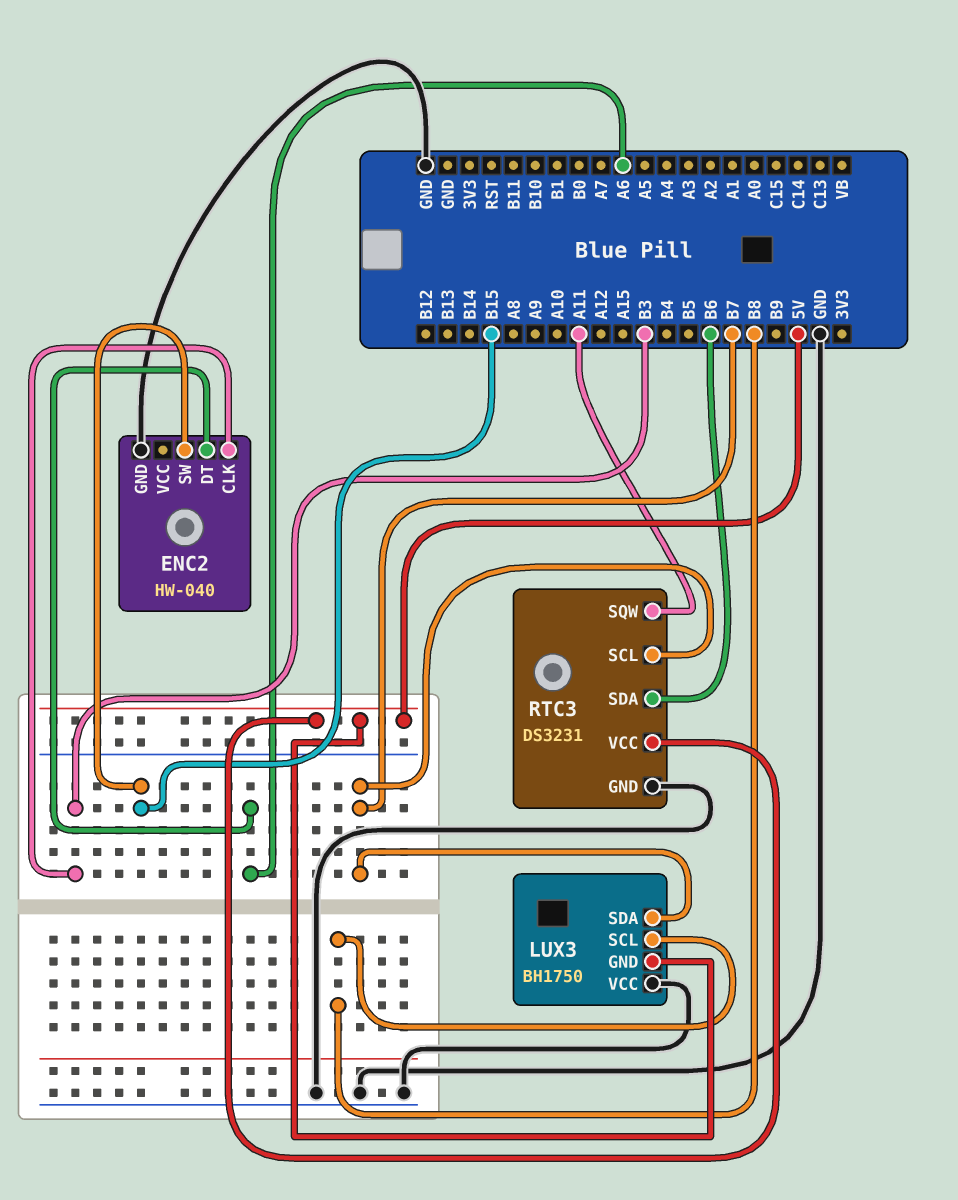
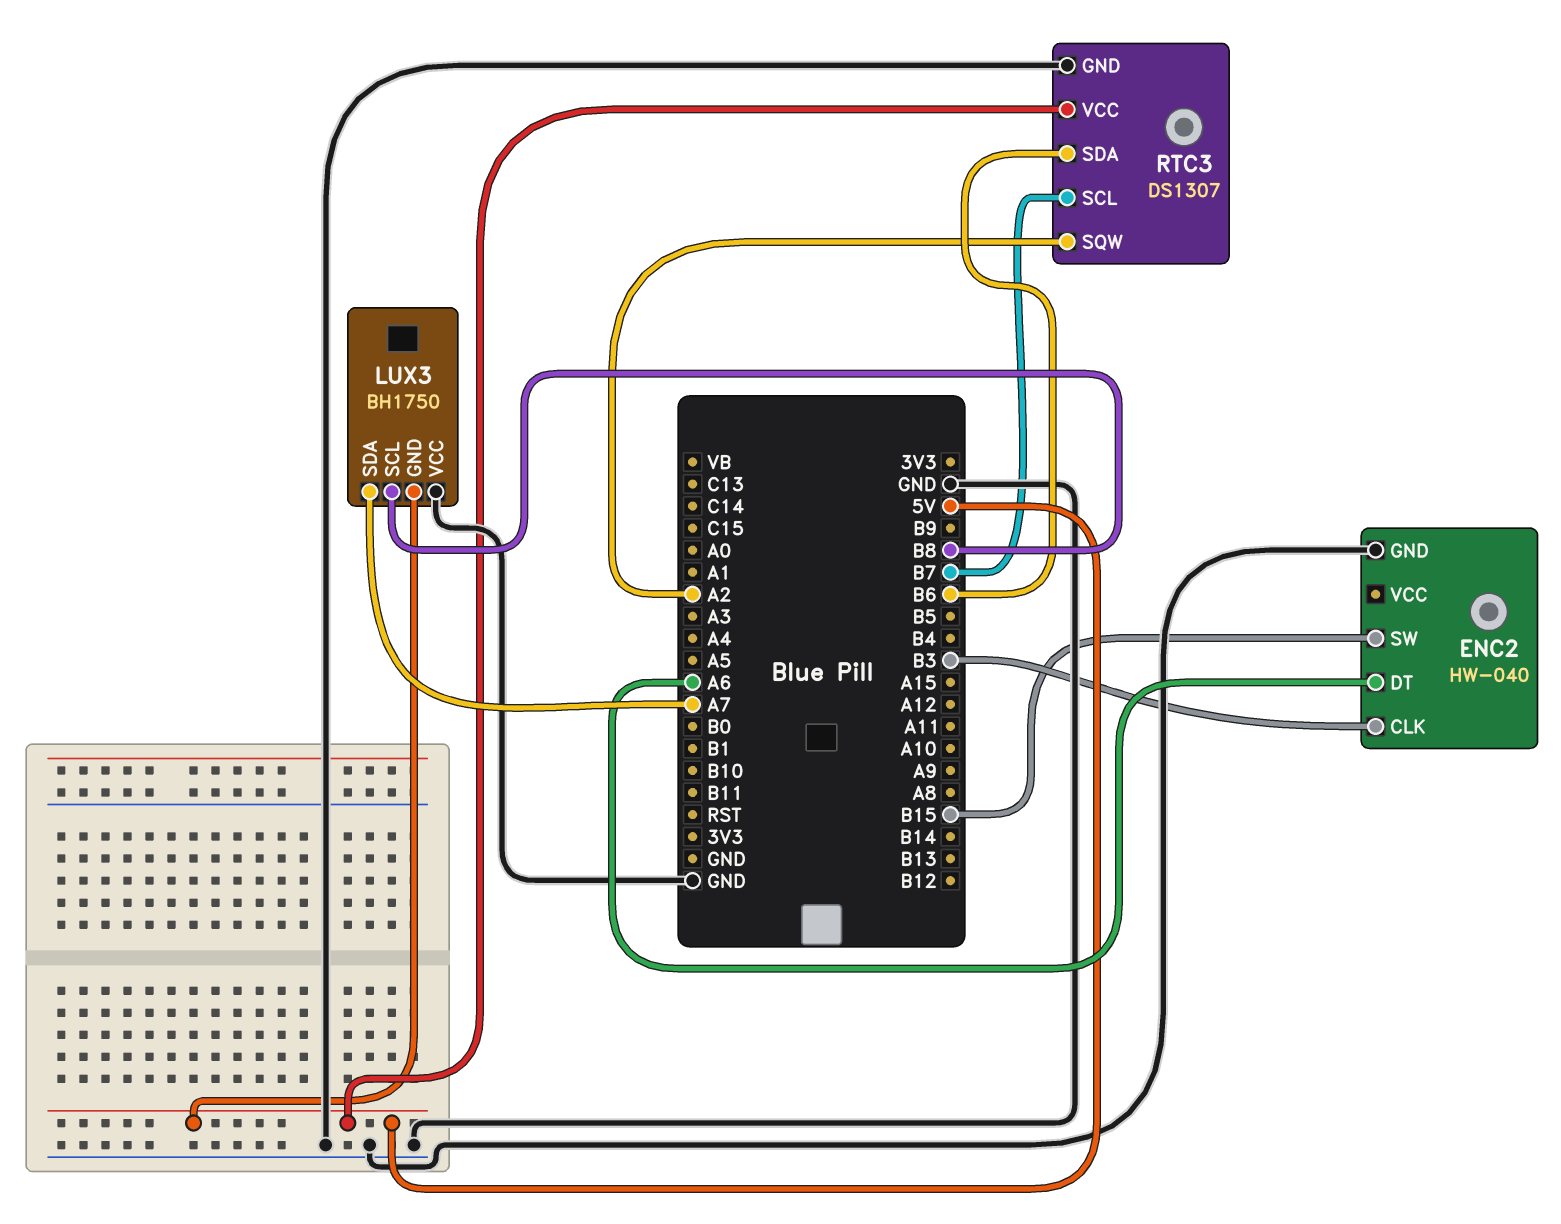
LUX3 pin SDA: B7 -> A7
RTC3: DS3231 -> DS1307
RTC3 pin SQW: A11 -> A2

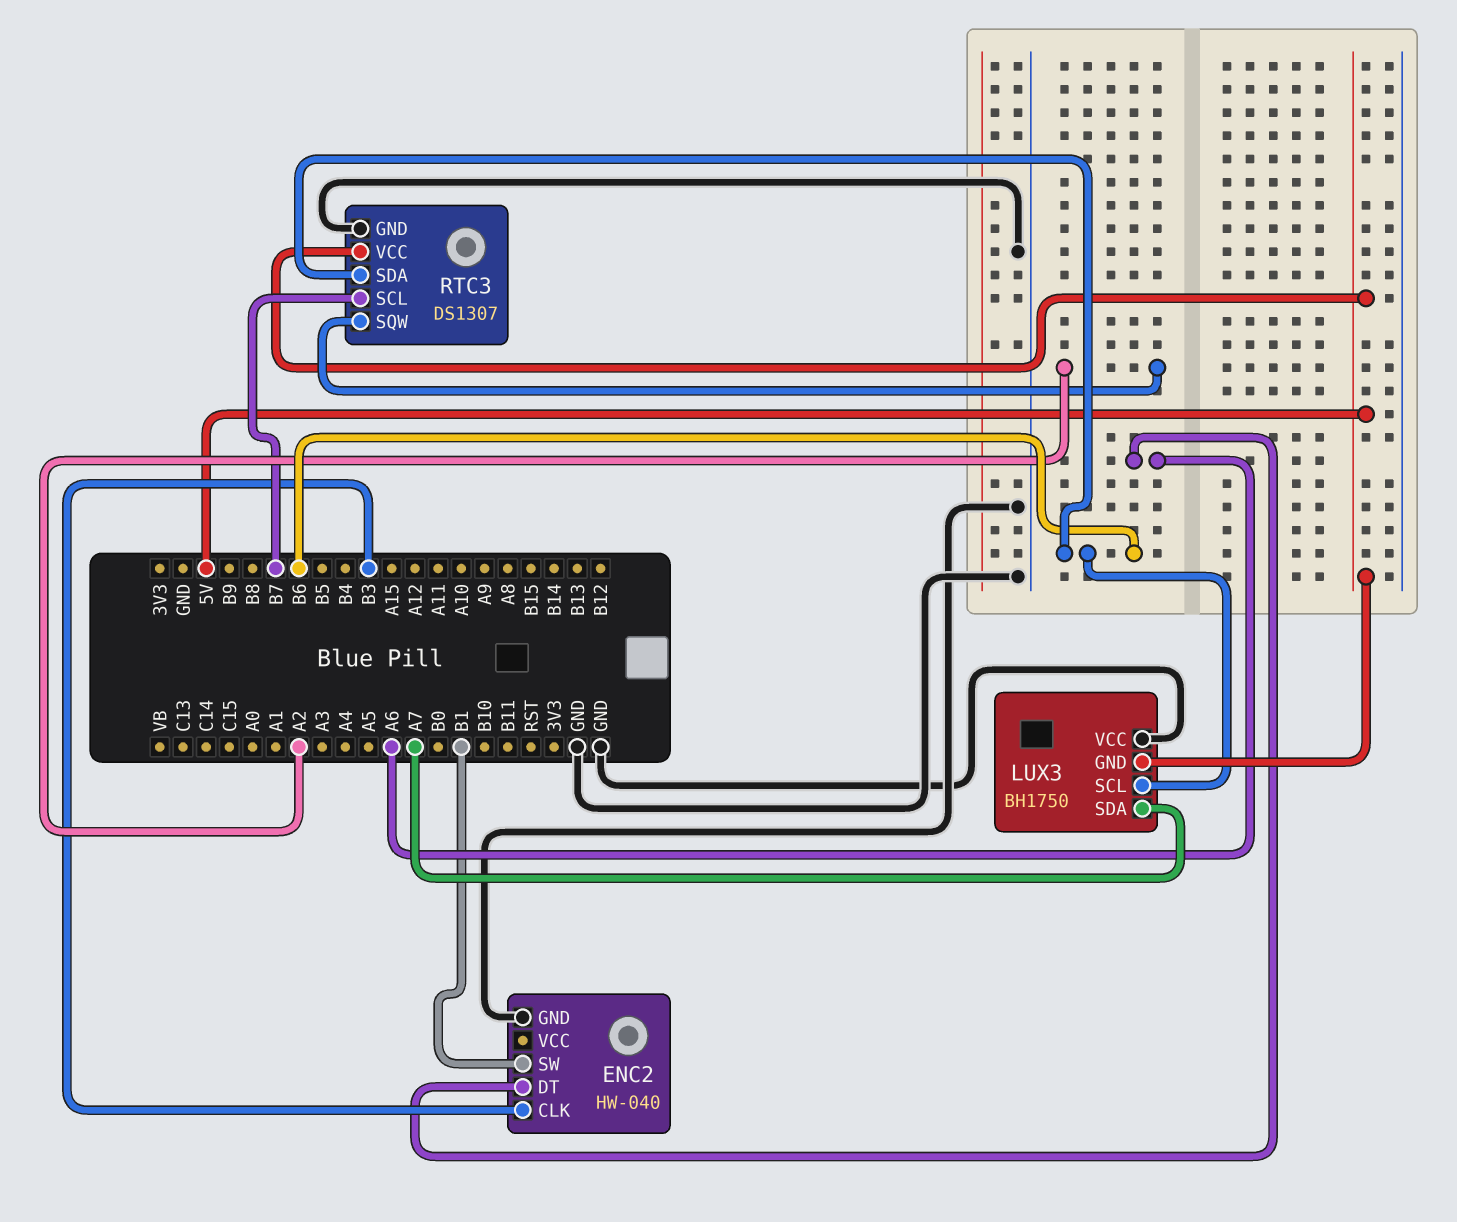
ENC2 pin SW: B15 -> B1
LUX3 pin SCL: B8 -> B6

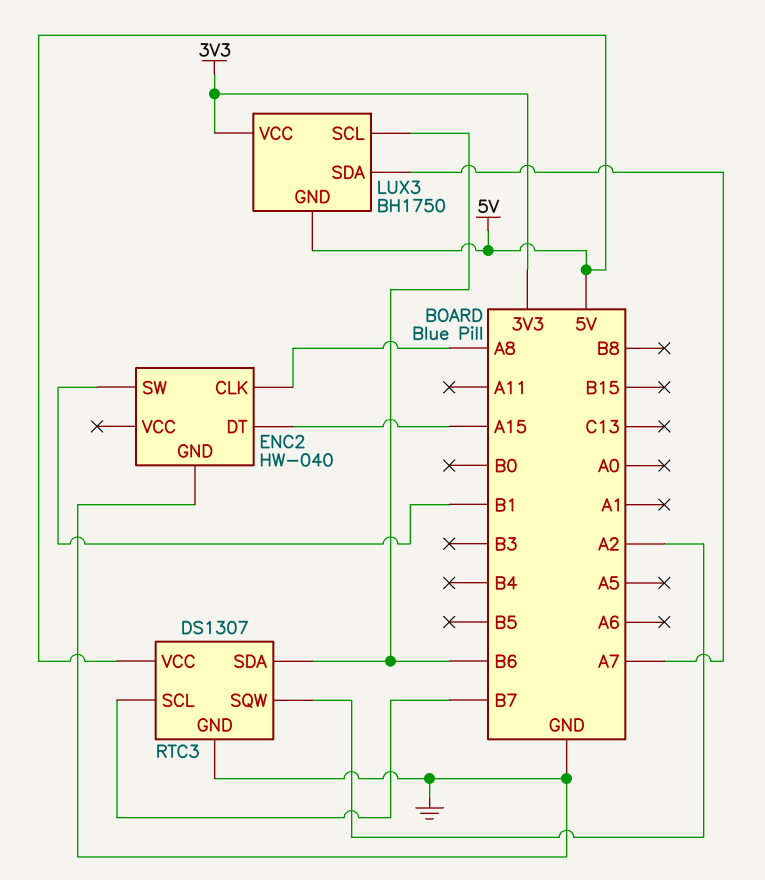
ENC2 pin CLK: B3 -> A8
ENC2 pin DT: A6 -> A15
LUX3 pin VCC: GND -> 3V3

